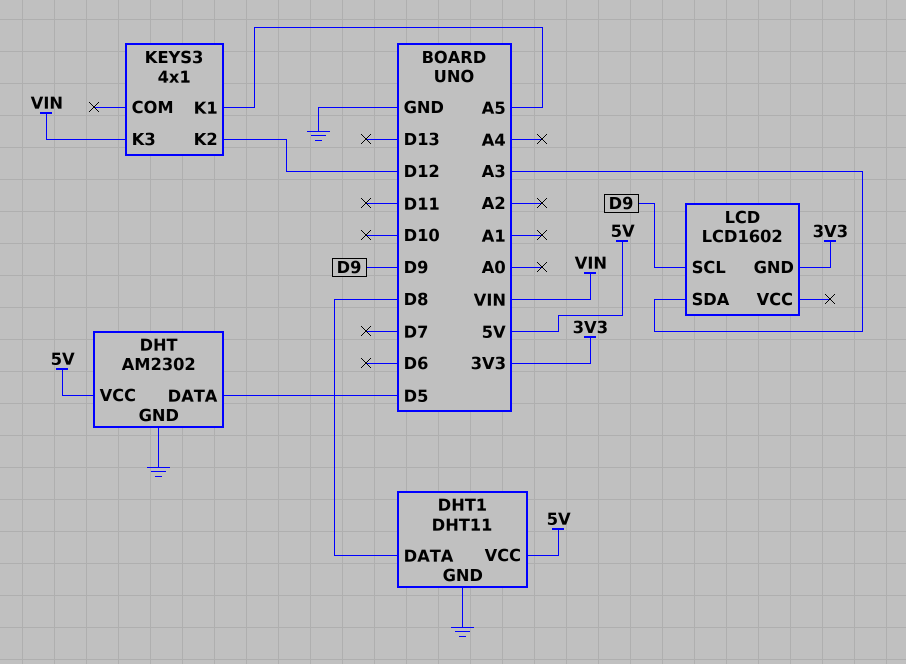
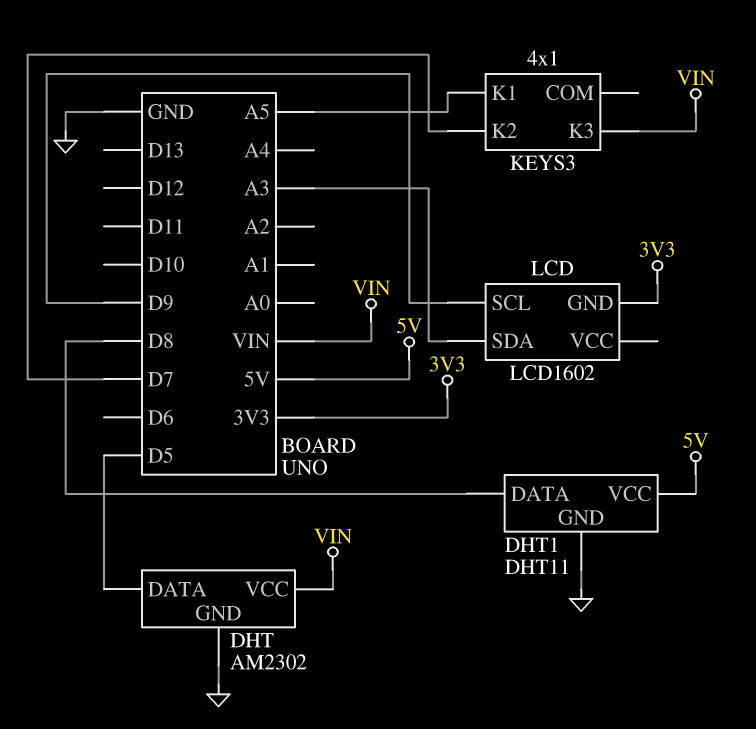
DHT pin VCC: 5V -> VIN
KEYS3 pin K2: D12 -> D7

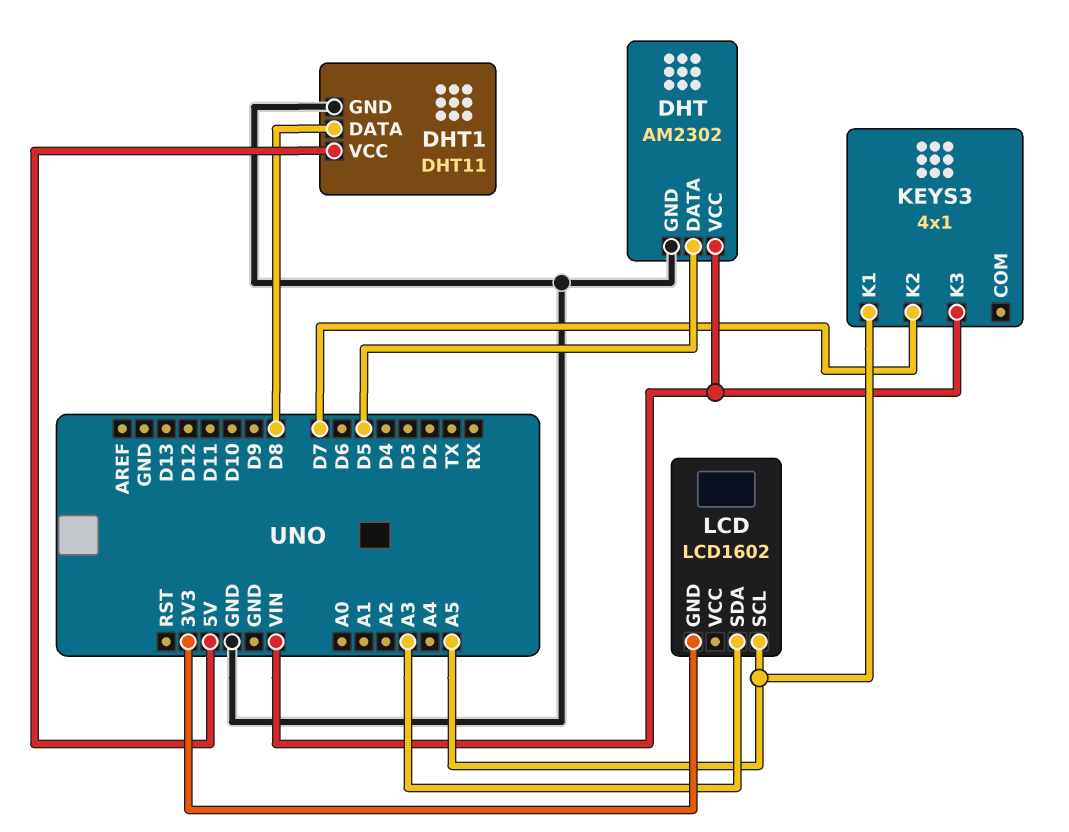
LCD pin SCL: D9 -> A5

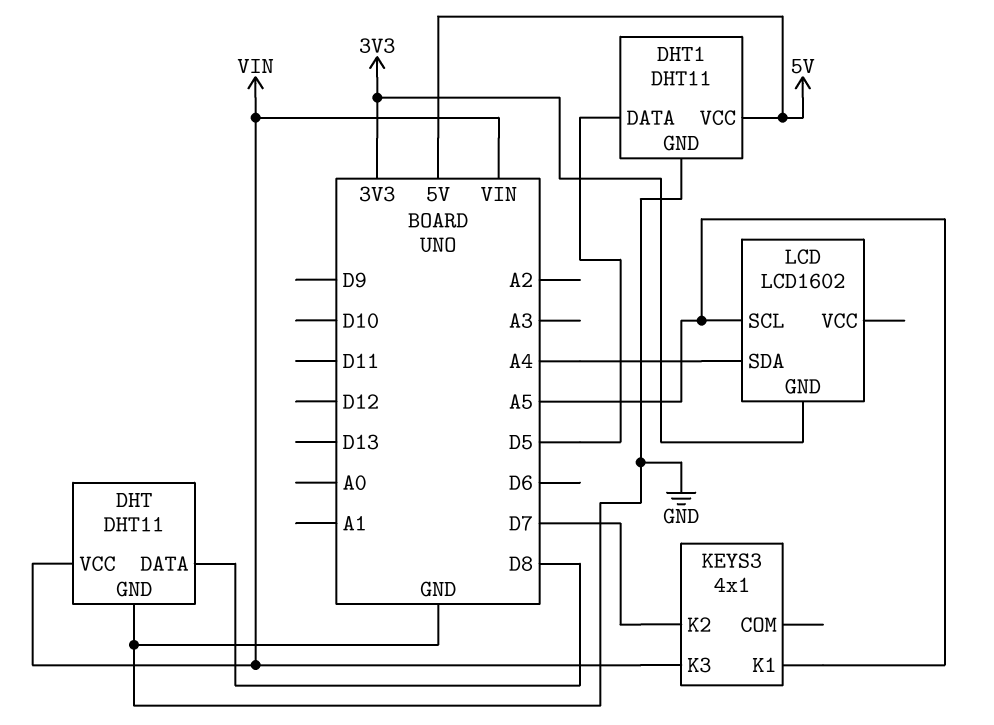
DHT: AM2302 -> DHT11
DHT pin DATA: D5 -> D8
DHT1 pin DATA: D8 -> D5
LCD pin SDA: A3 -> A4

